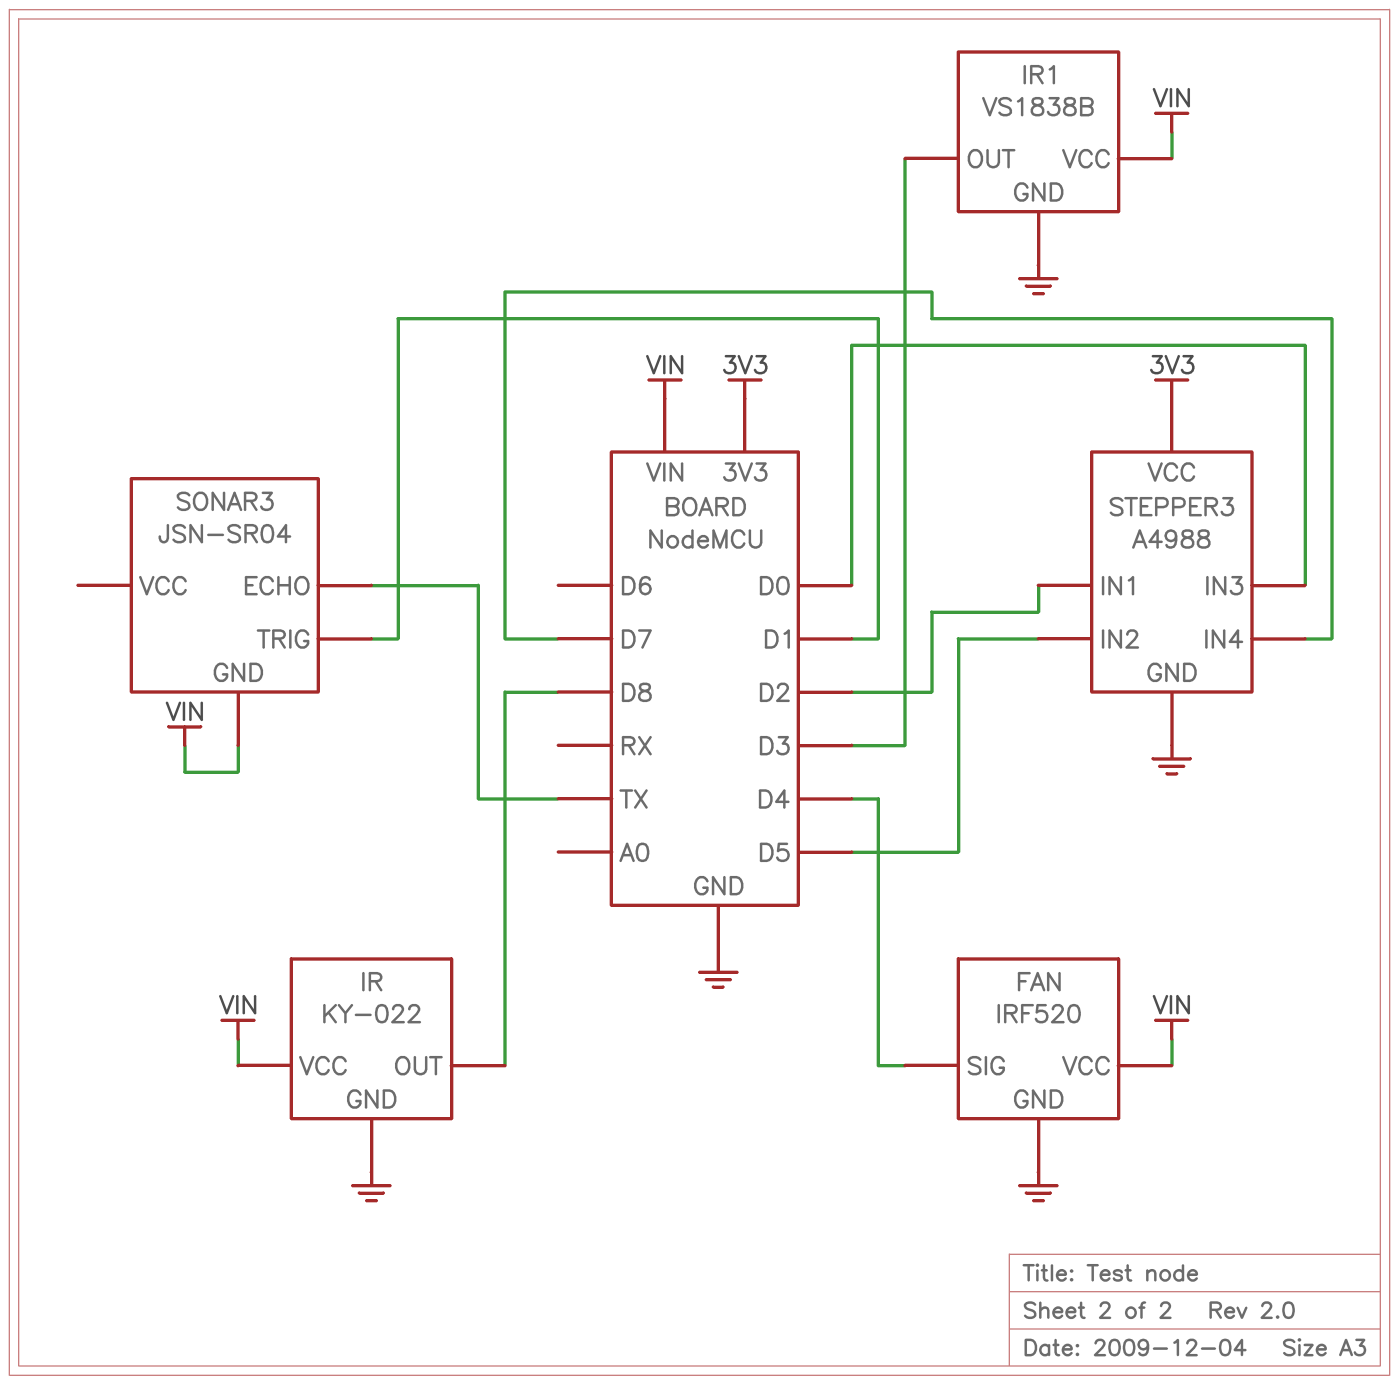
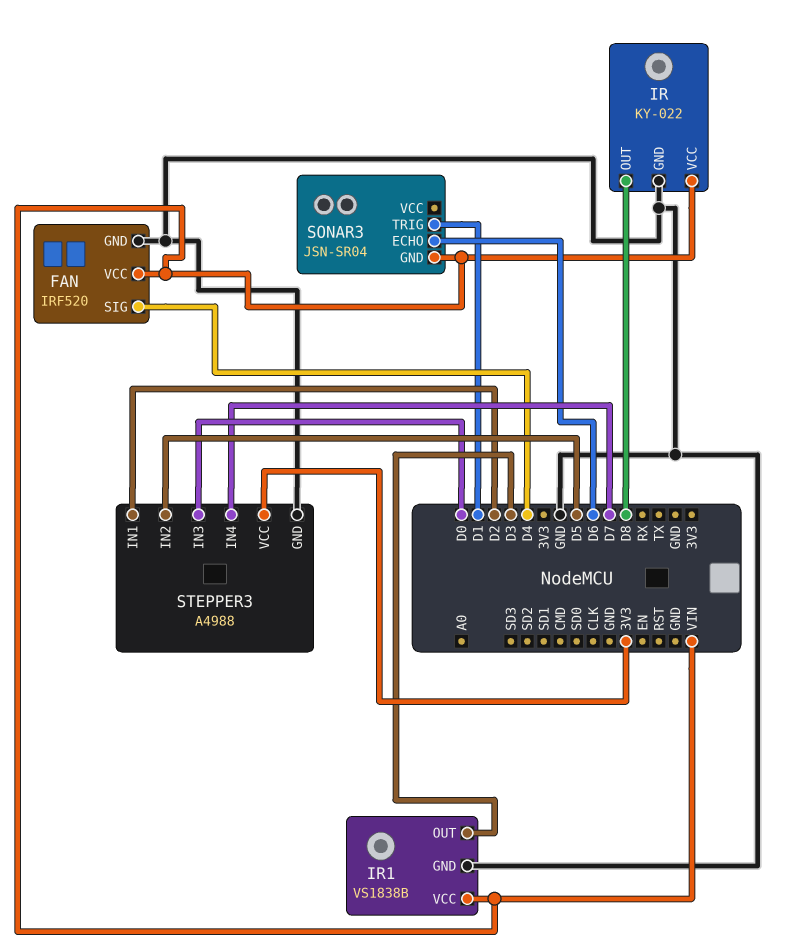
SONAR3 pin ECHO: TX -> D6

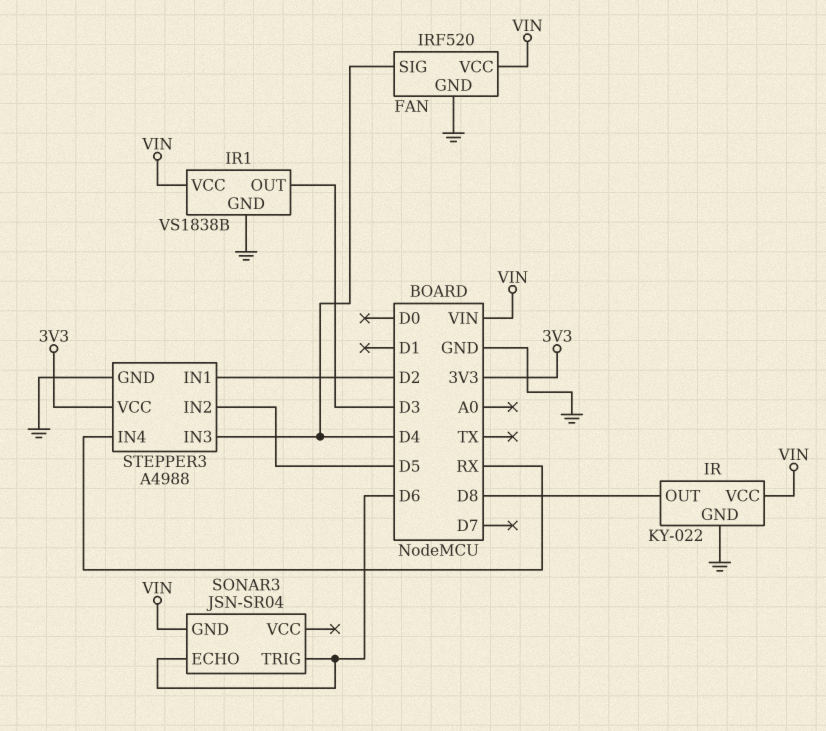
SONAR3 pin TRIG: D1 -> D6
STEPPER3 pin IN3: D0 -> D4
STEPPER3 pin IN4: D7 -> RX

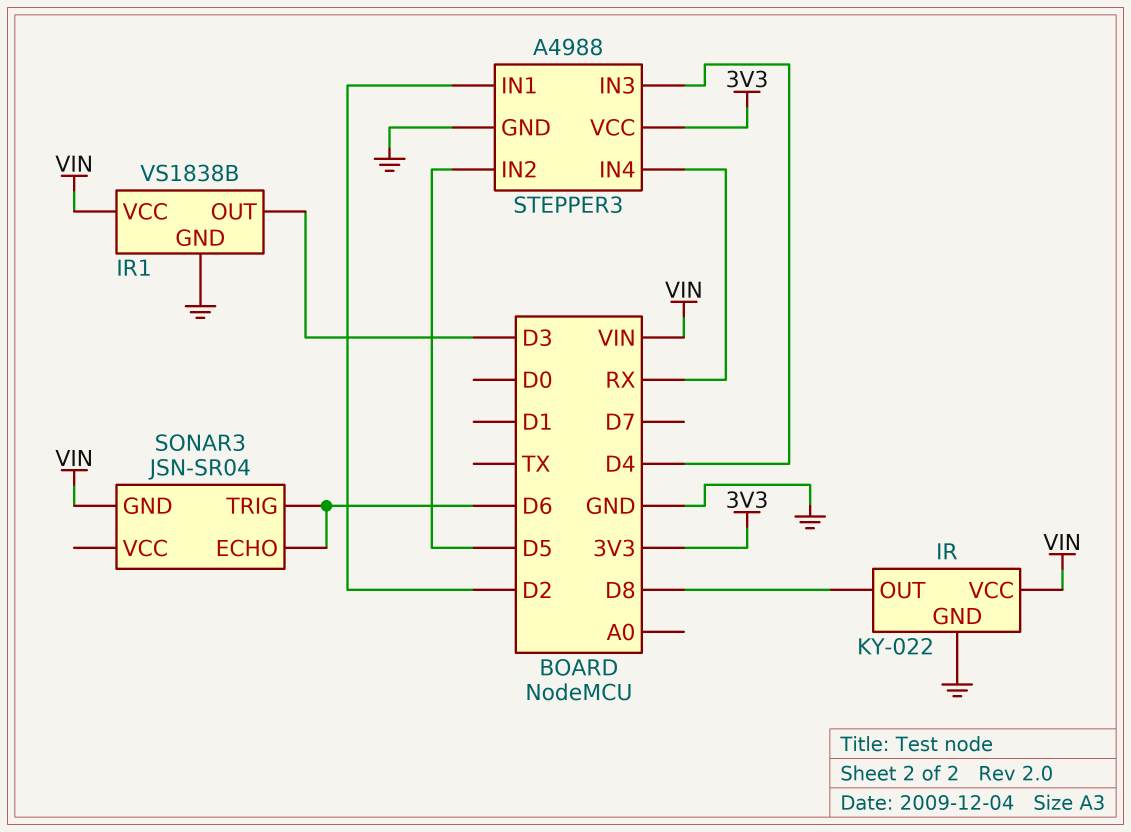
FAN: IRF520 -> none
FAN pin GND: GND -> none
FAN pin SIG: D4 -> none
FAN pin VCC: VIN -> none

